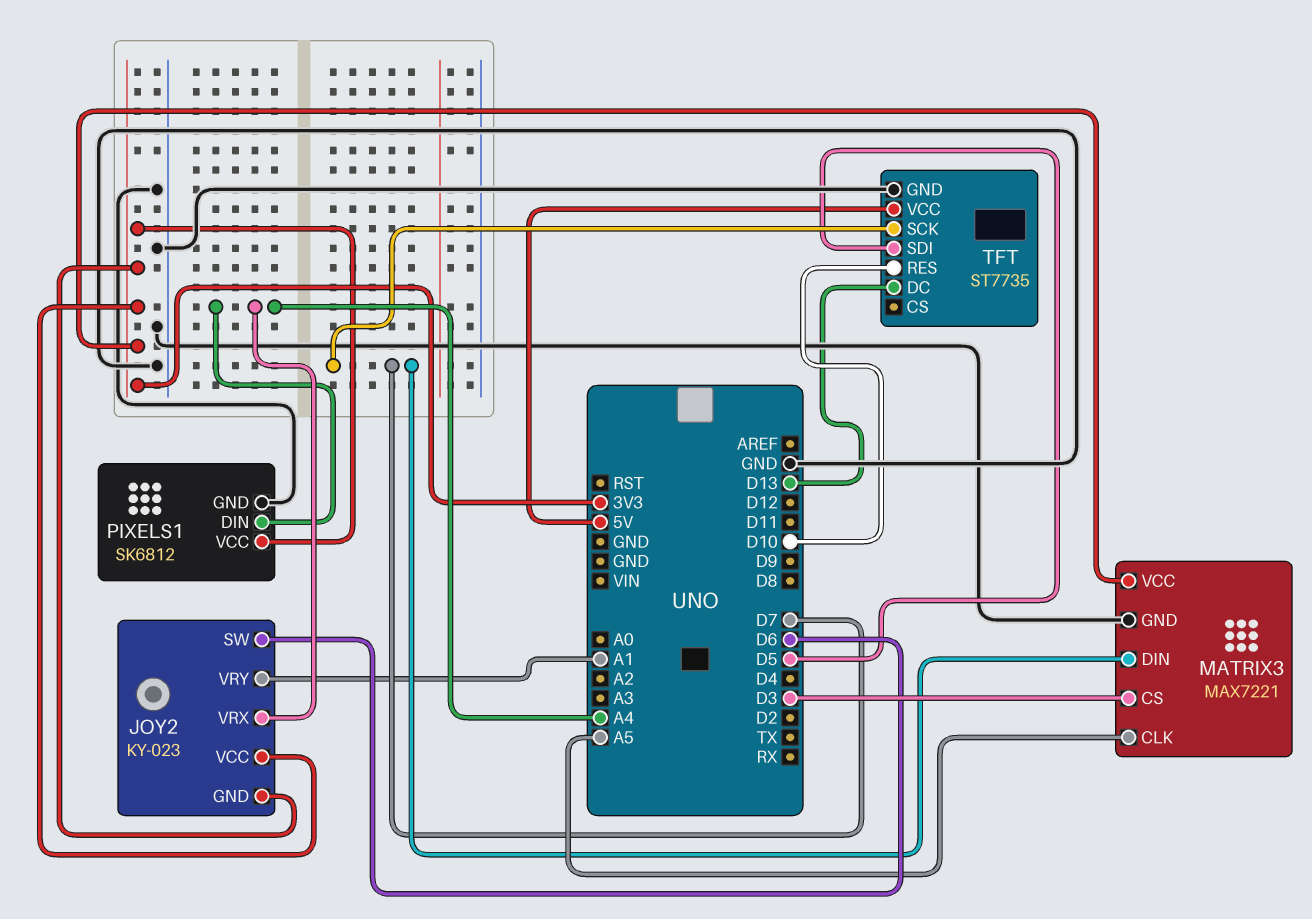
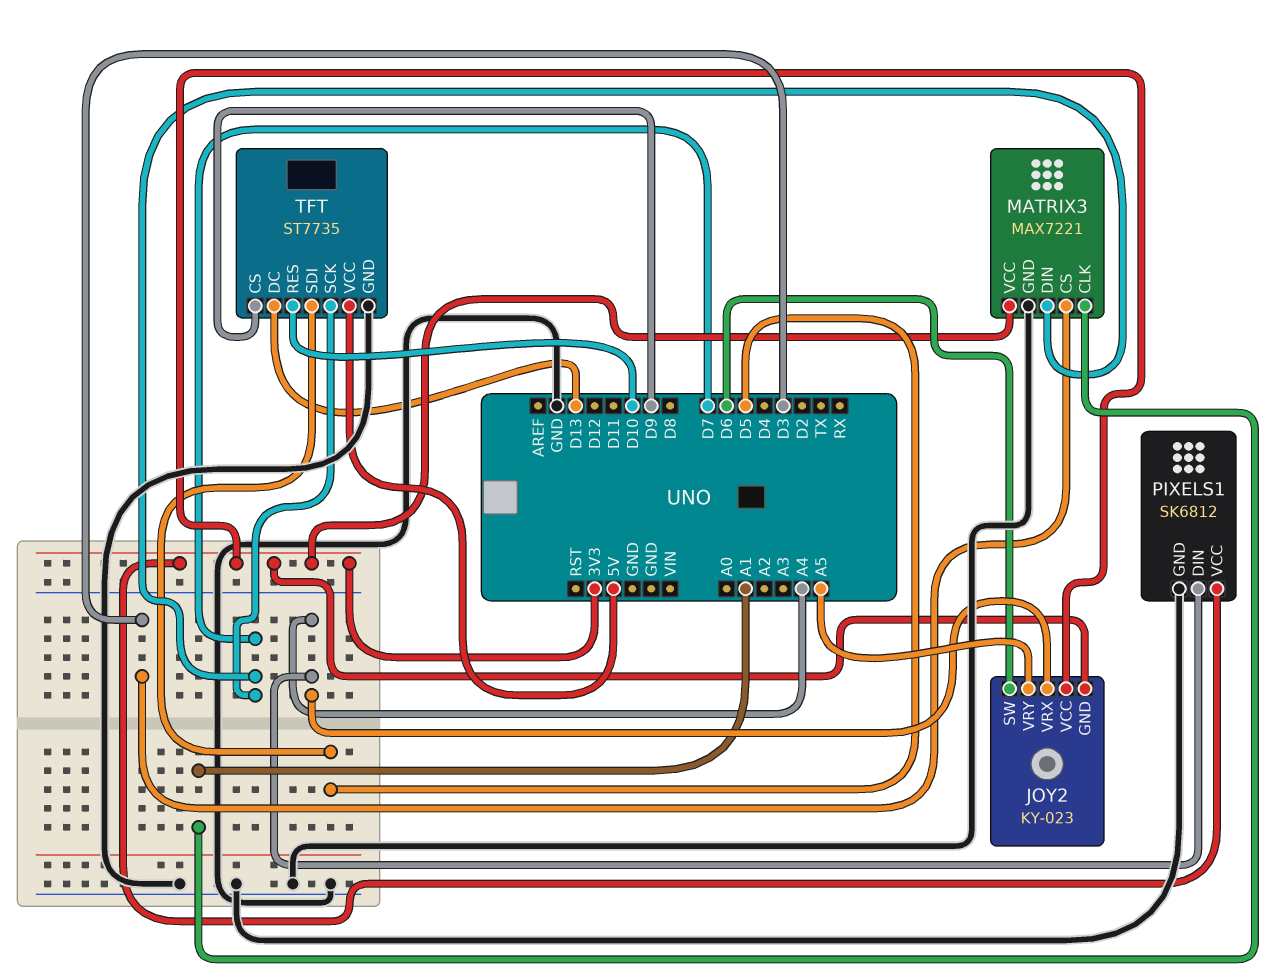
JOY2 pin VRY: A1 -> A5
MATRIX3 pin CLK: A5 -> A1
TFT pin CS: none -> D9

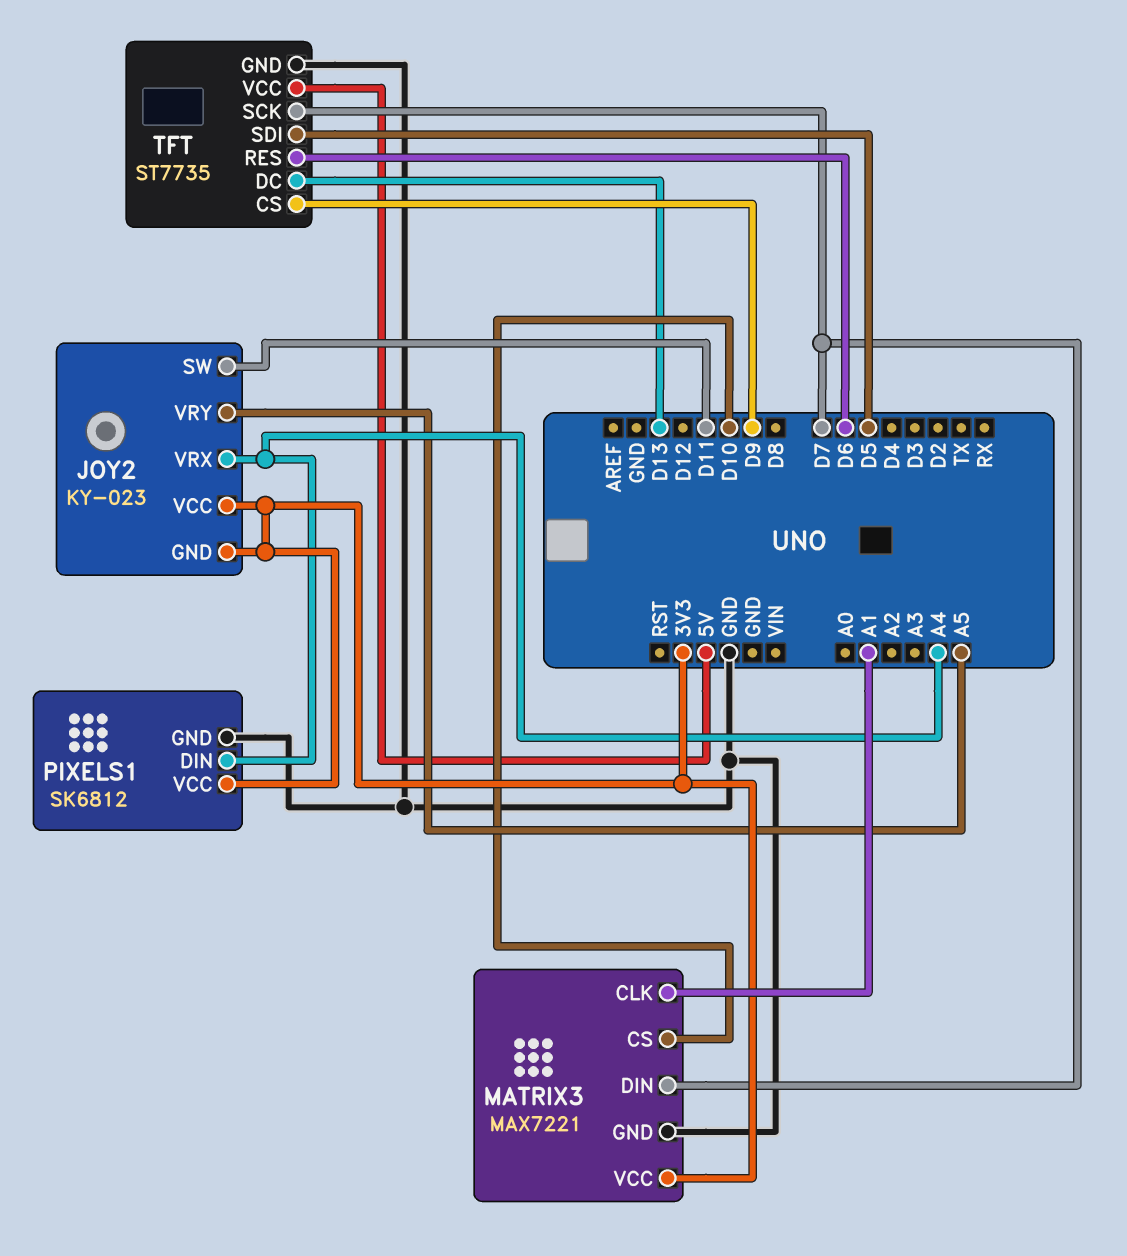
JOY2 pin SW: D6 -> D11
MATRIX3 pin CS: D3 -> D10
TFT pin RES: D10 -> D6

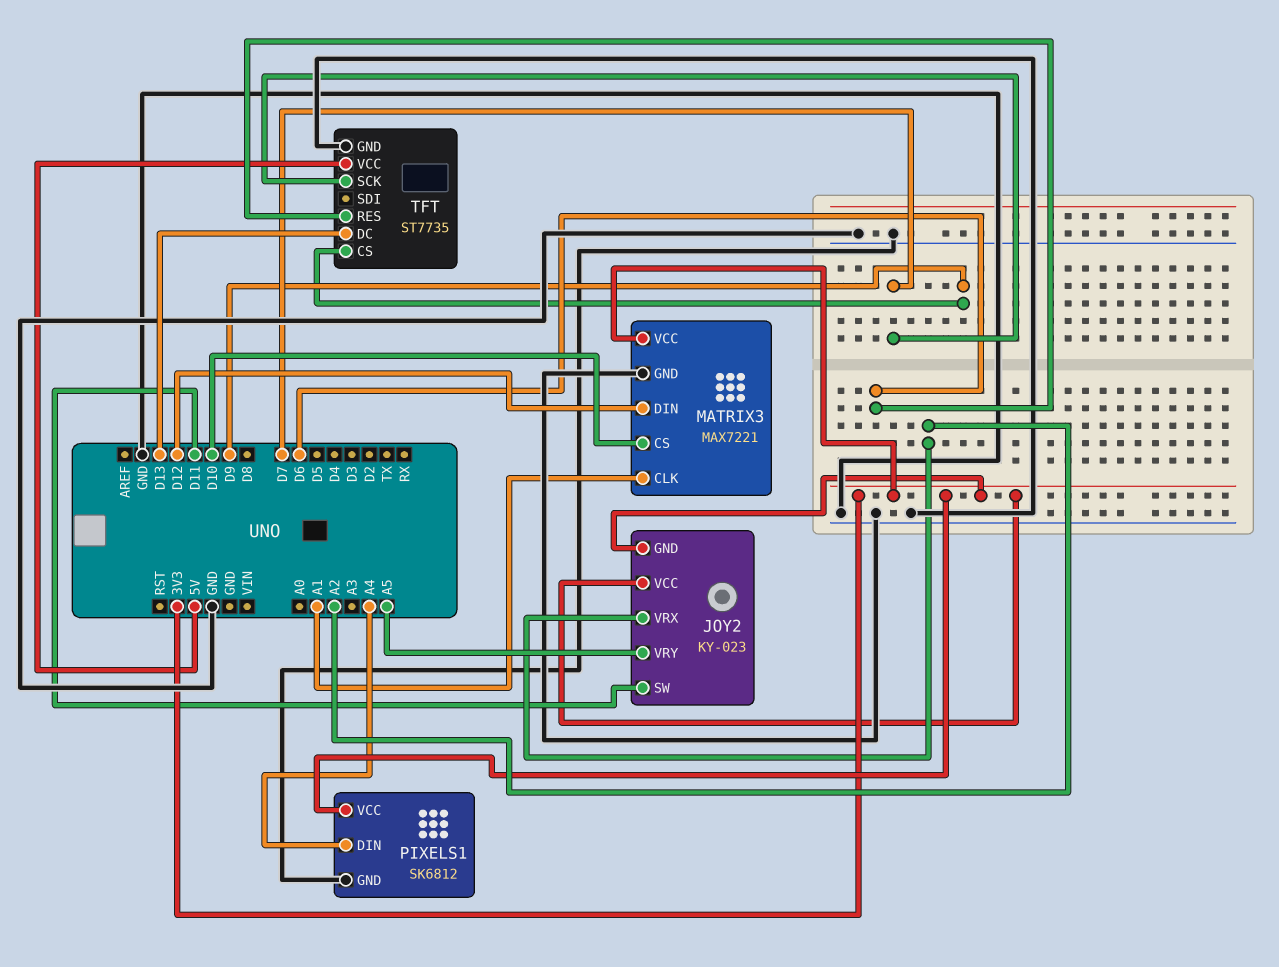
JOY2 pin VRX: A4 -> A2
MATRIX3 pin DIN: D7 -> D12
TFT pin SDI: D5 -> none

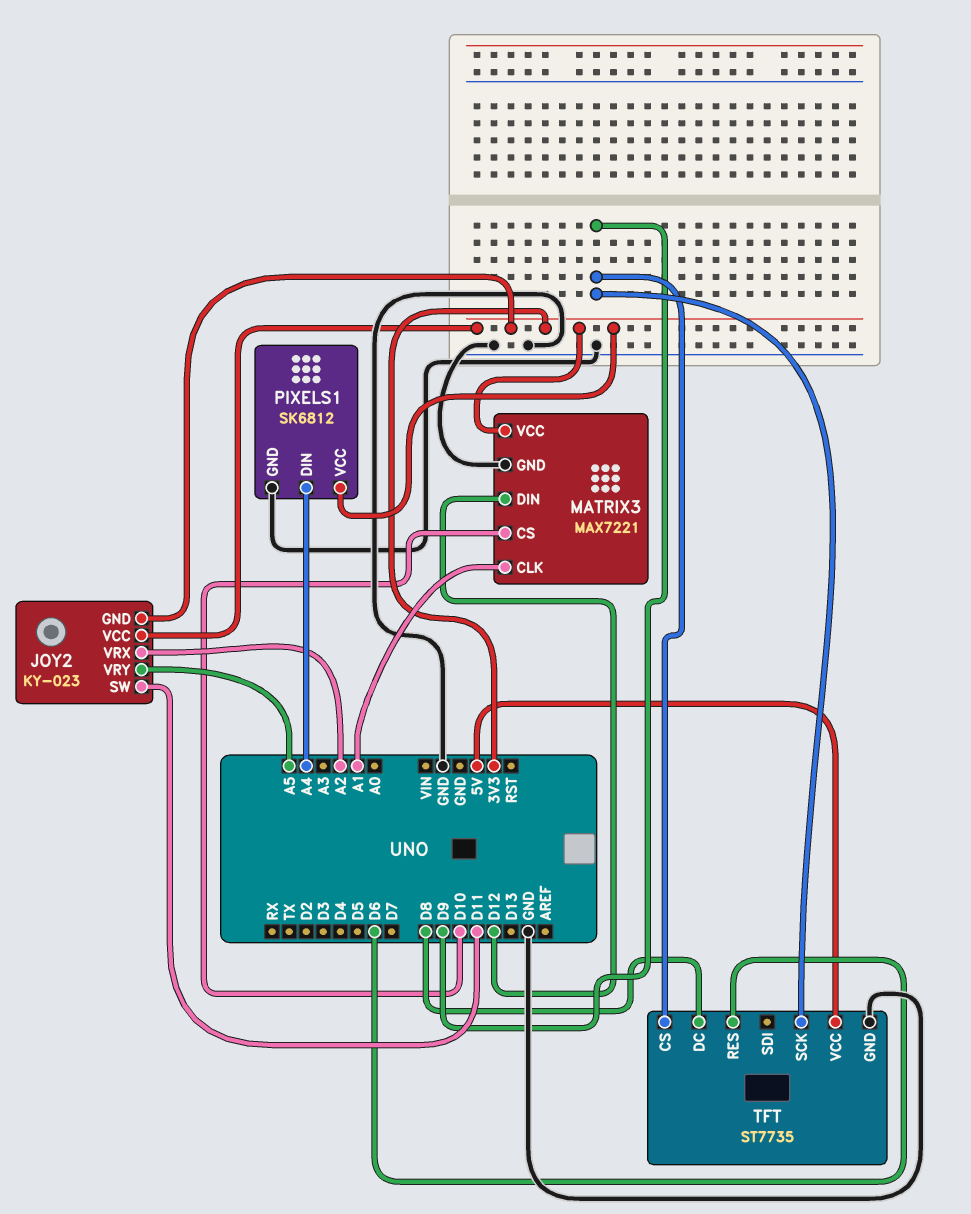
TFT pin DC: D13 -> D8
TFT pin SCK: D7 -> D9

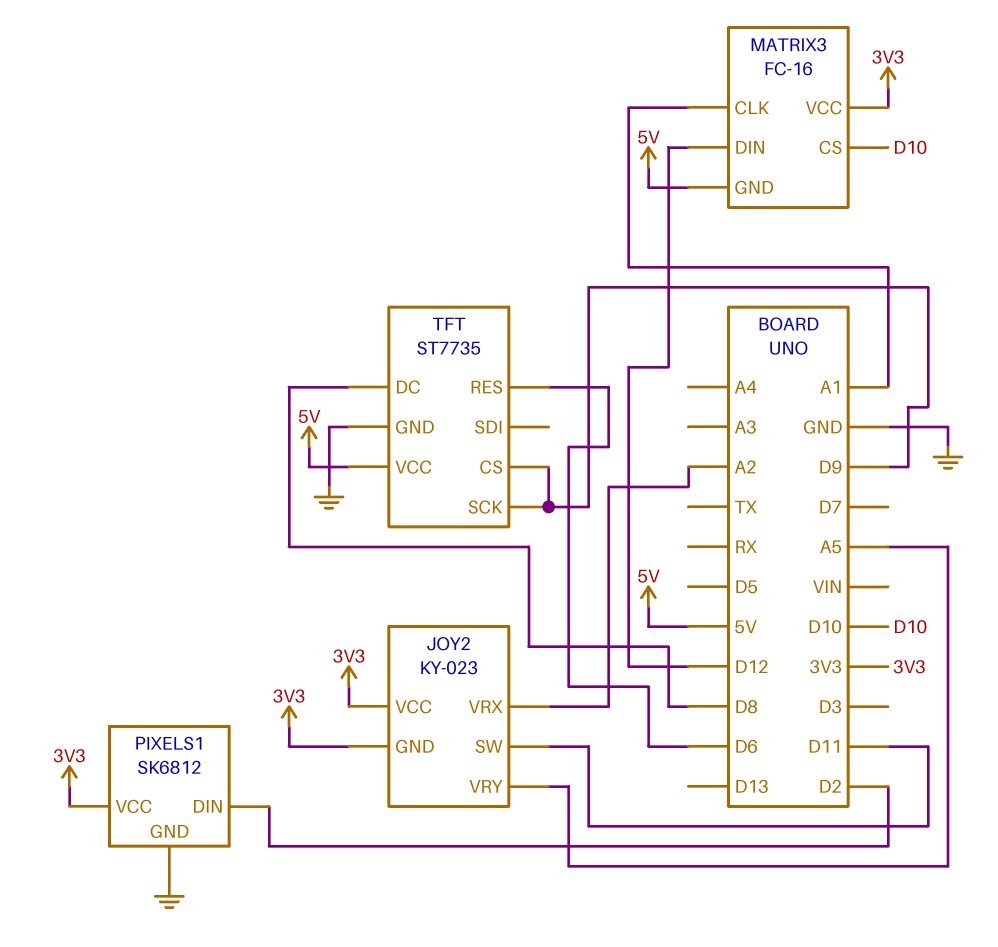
MATRIX3: MAX7221 -> FC-16
MATRIX3 pin GND: GND -> 5V
PIXELS1 pin DIN: A4 -> D2

